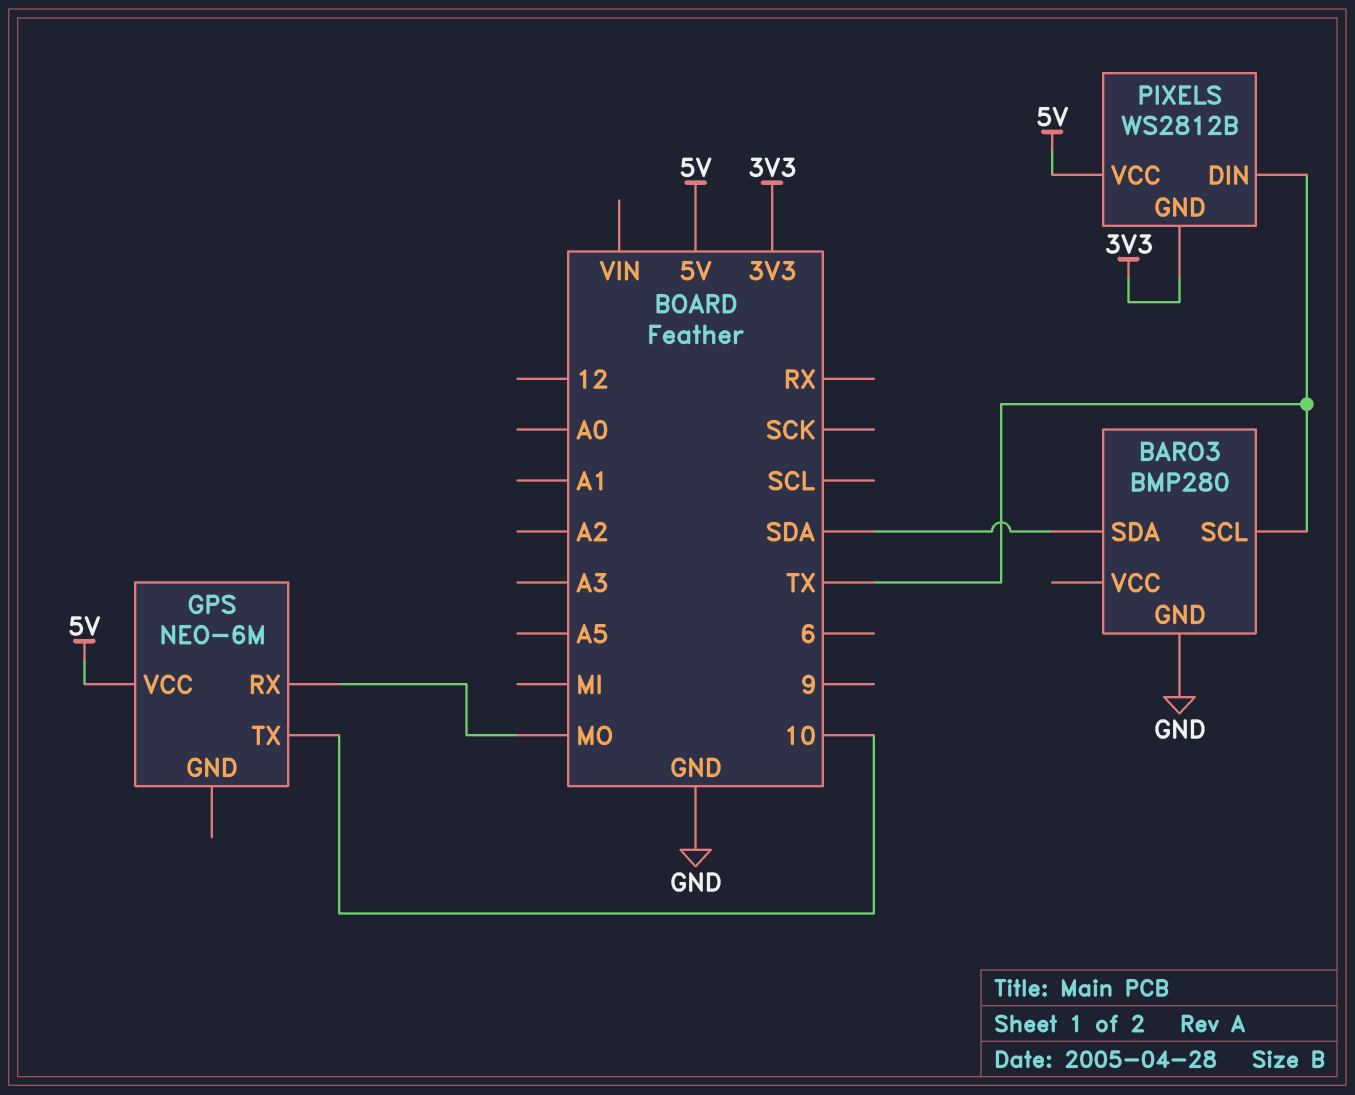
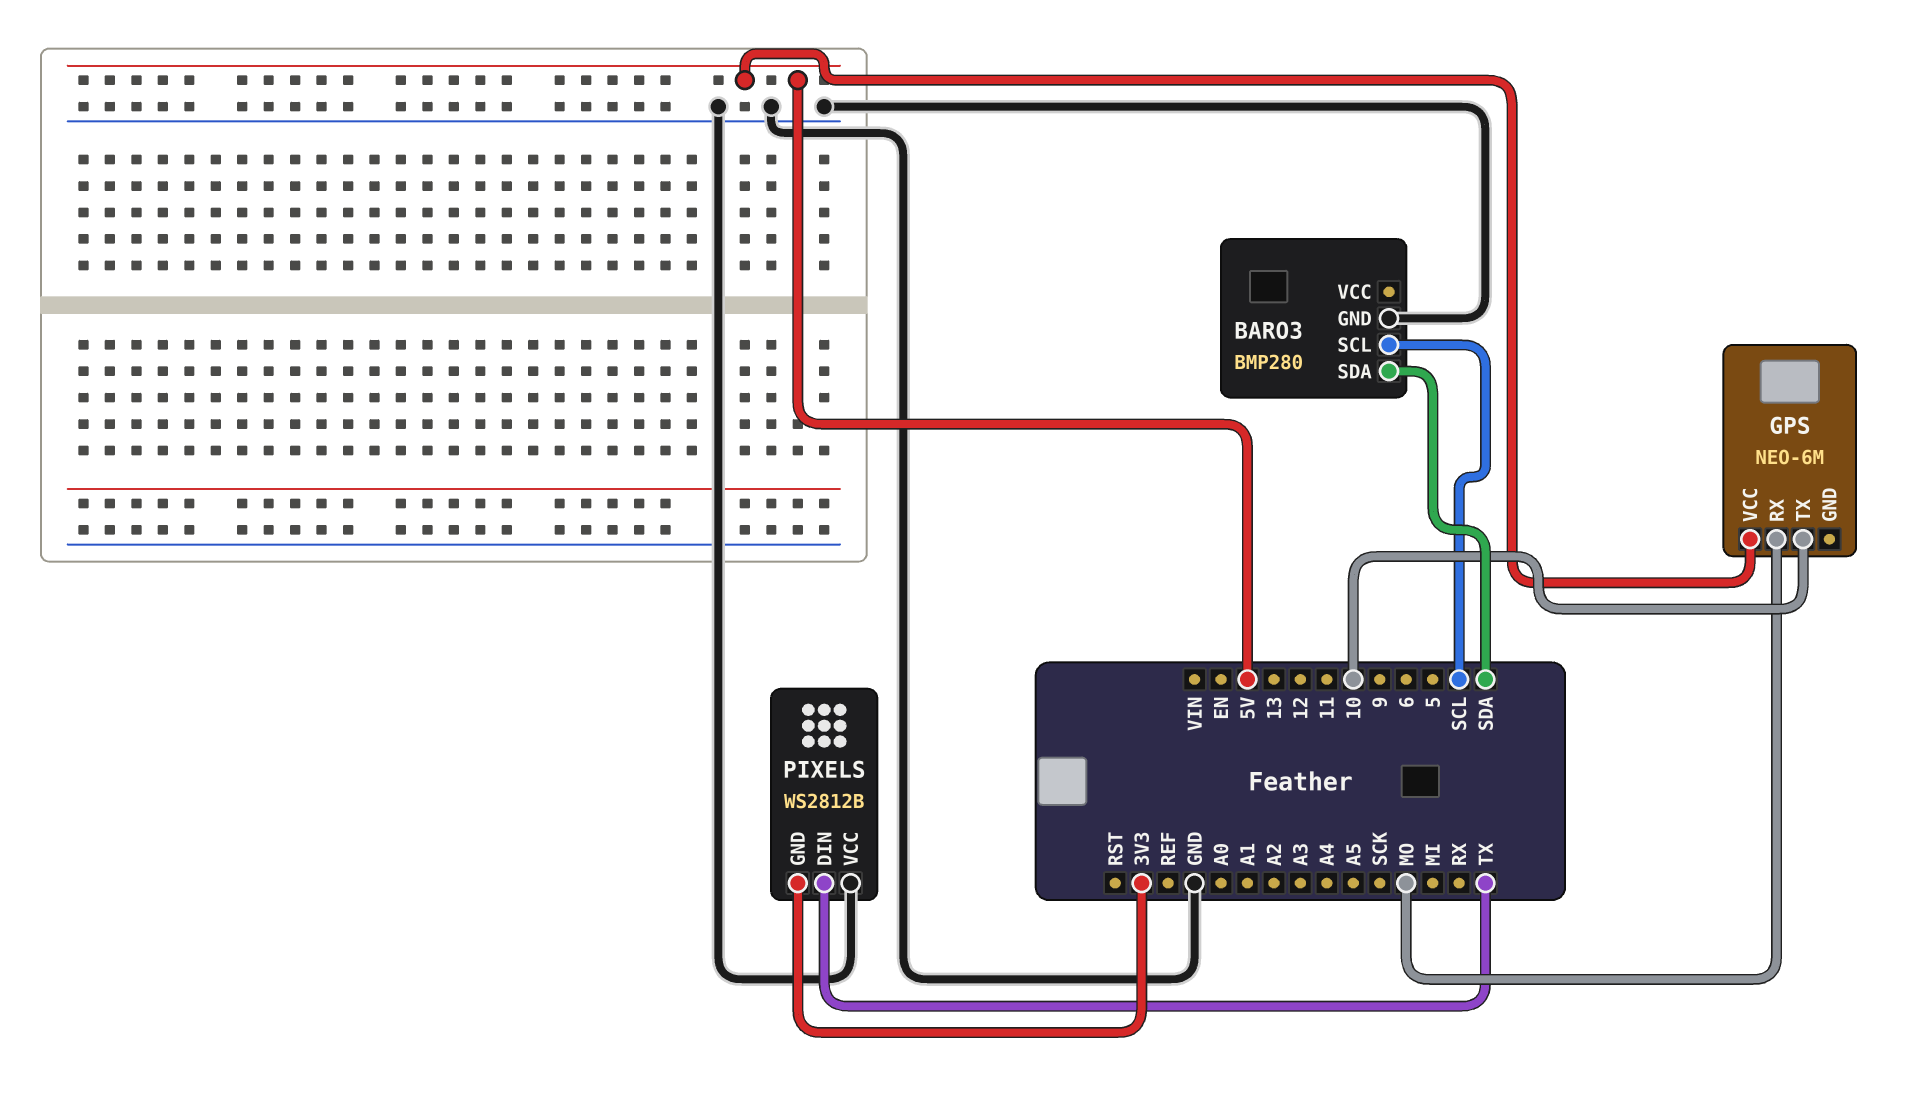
BARO3 pin SCL: TX -> SCL
PIXELS pin VCC: 5V -> GND

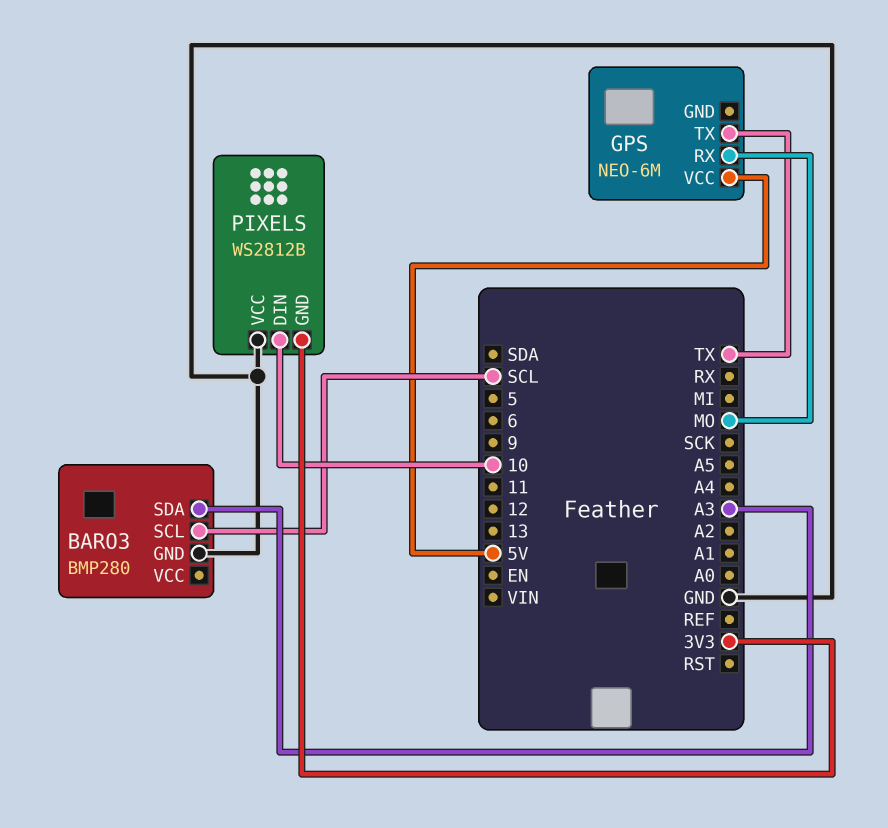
BARO3 pin SDA: SDA -> A3
GPS pin TX: 10 -> TX
PIXELS pin DIN: TX -> 10

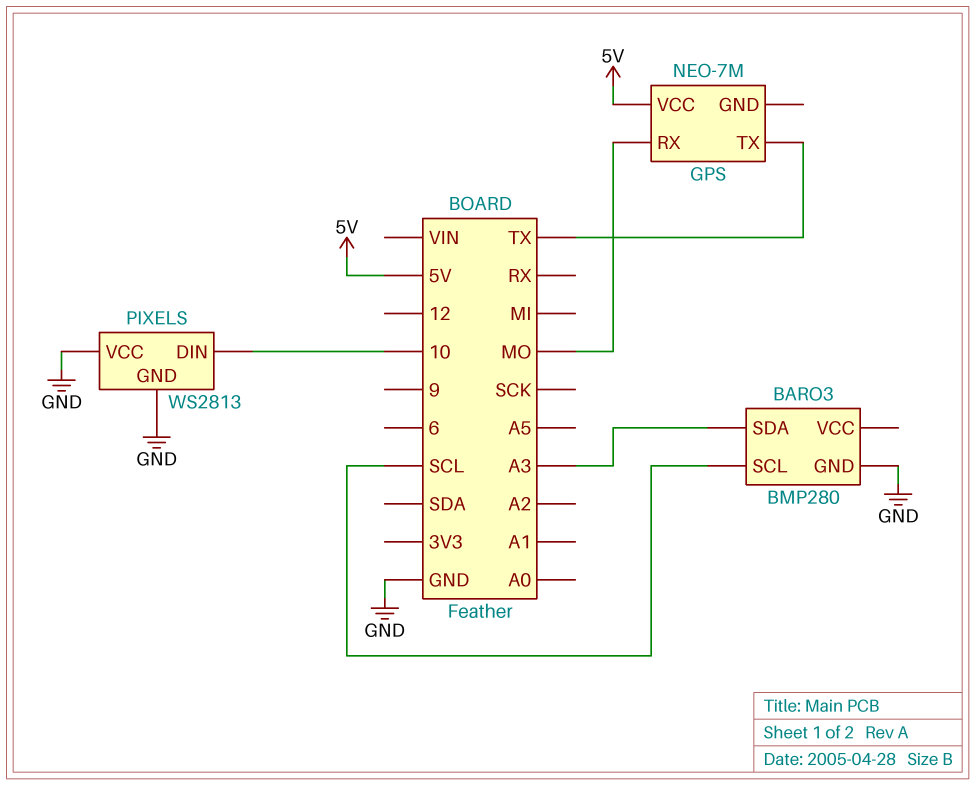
GPS: NEO-6M -> NEO-7M
PIXELS: WS2812B -> WS2813
PIXELS pin GND: 3V3 -> GND

